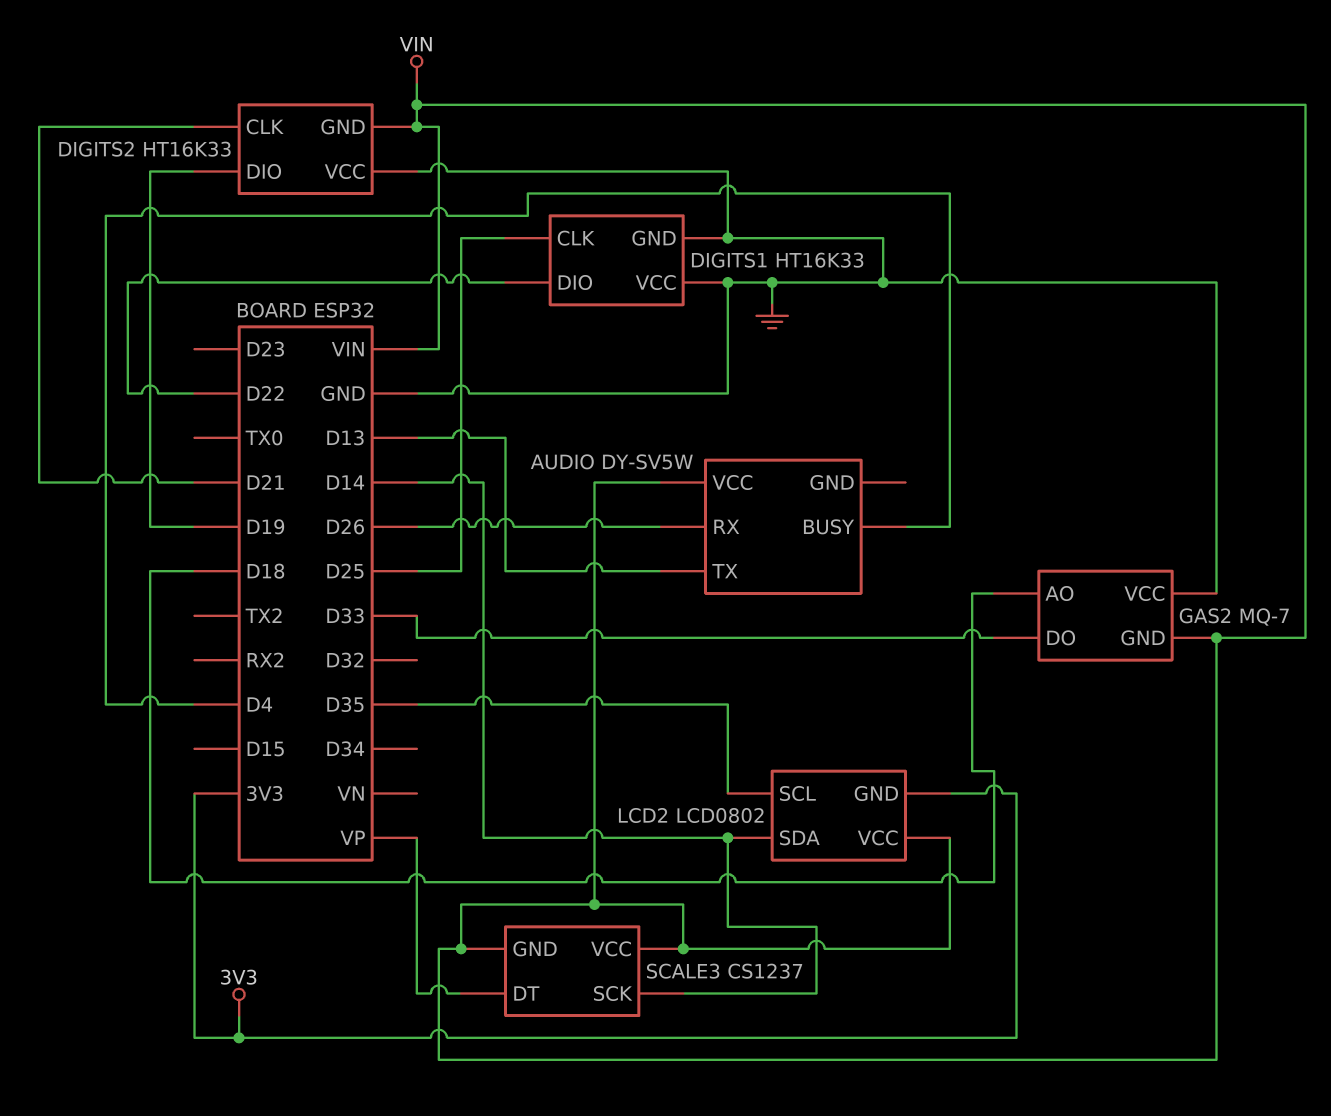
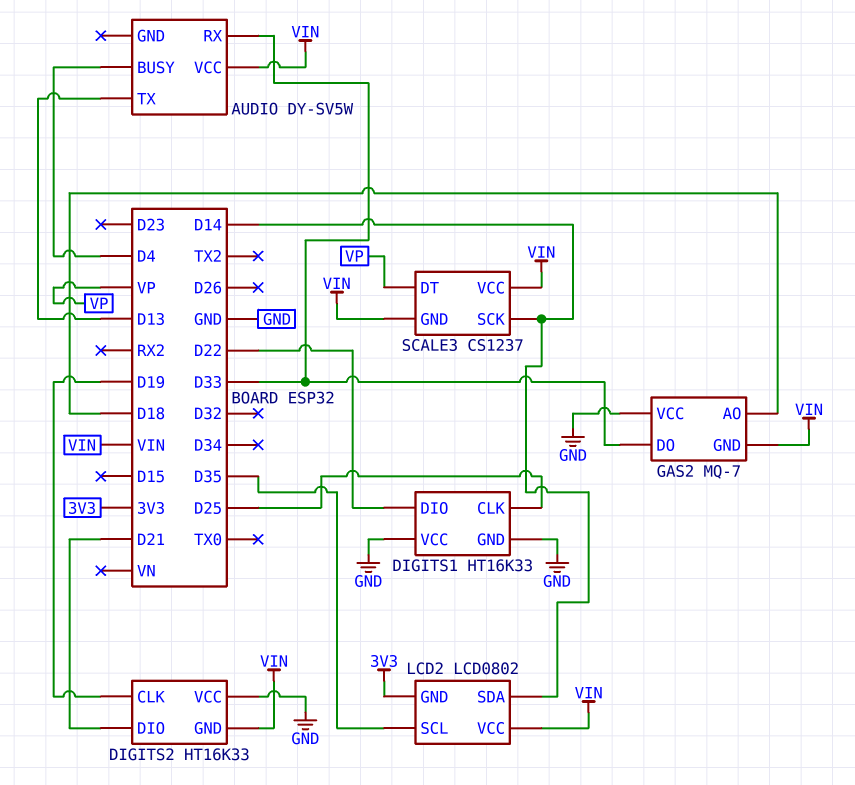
AUDIO pin RX: D26 -> D33
DIGITS2 pin CLK: D21 -> D19
DIGITS2 pin DIO: D19 -> D21

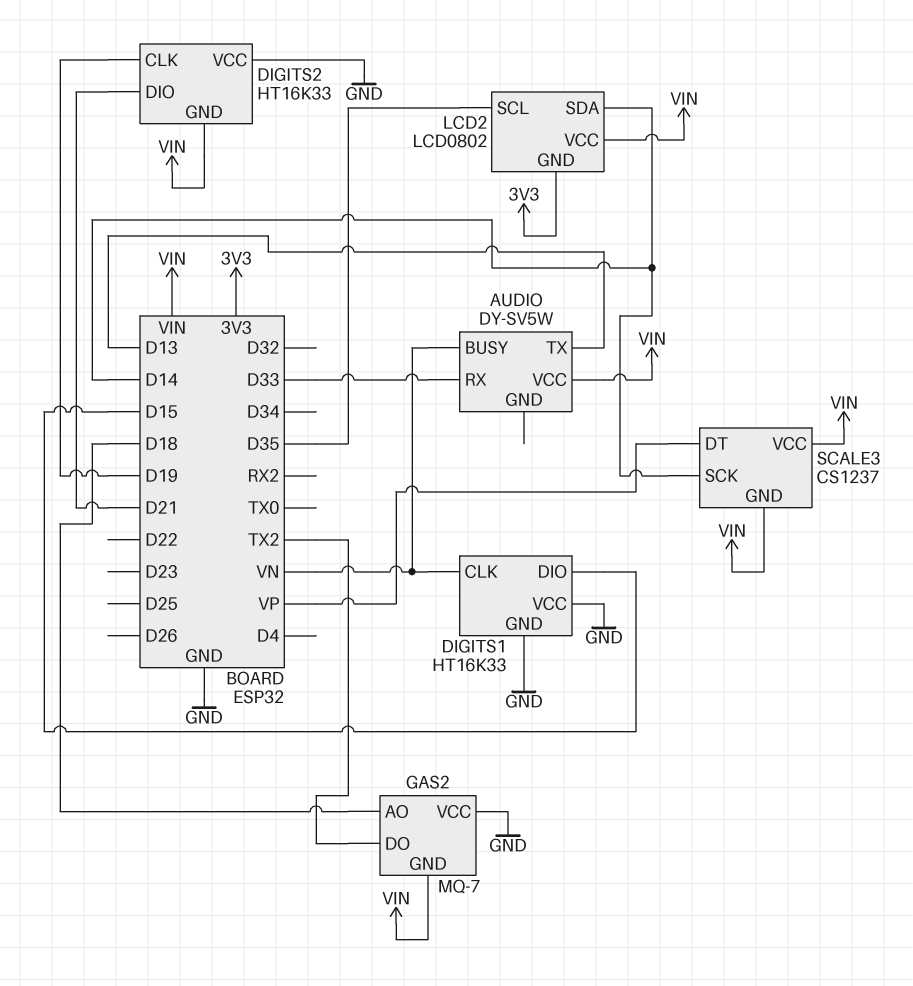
AUDIO pin BUSY: D4 -> VN
DIGITS1 pin CLK: D25 -> VN
DIGITS1 pin DIO: D22 -> D15
GAS2 pin DO: D33 -> TX2

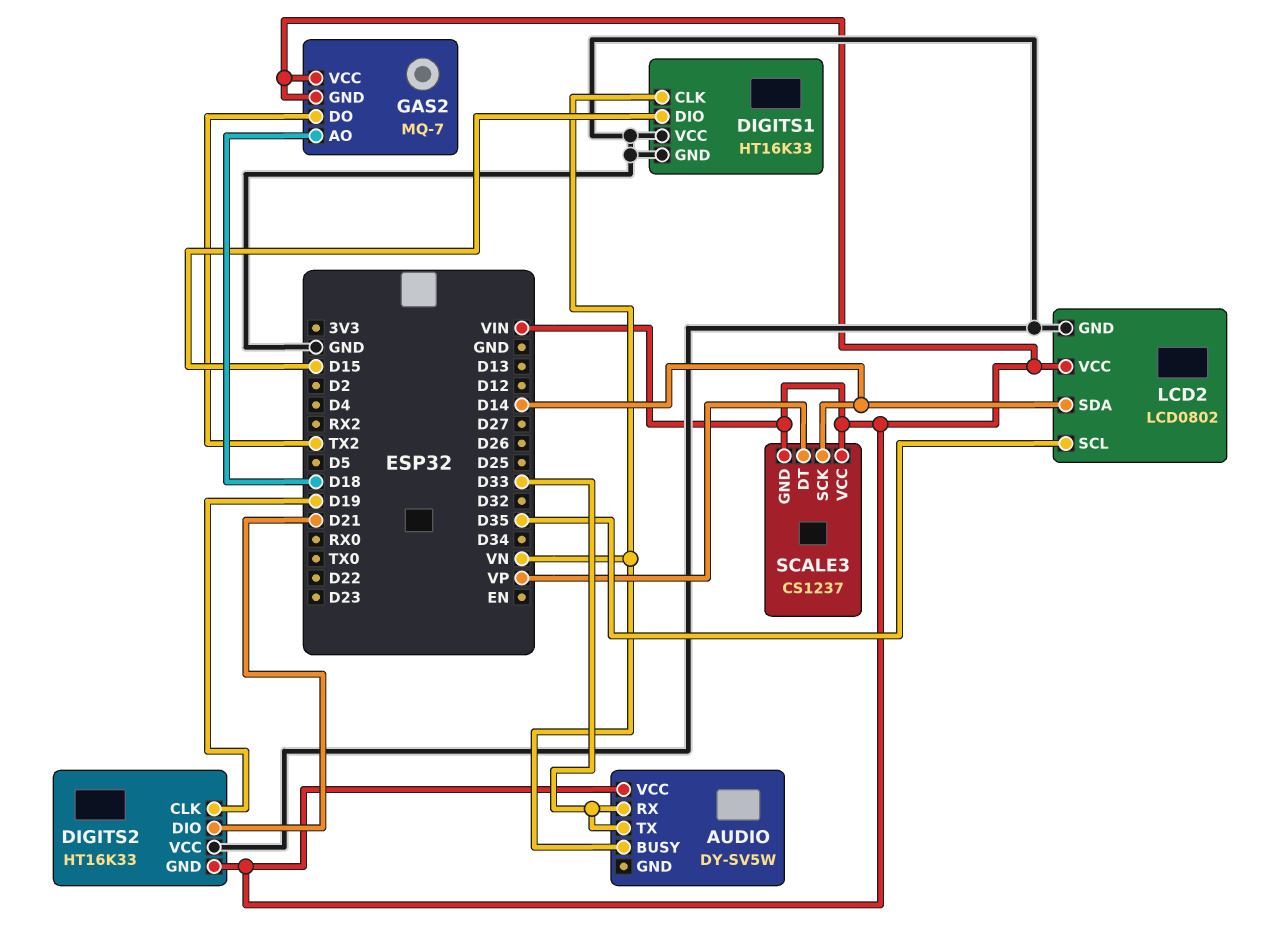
AUDIO pin TX: D13 -> D33
GAS2 pin VCC: GND -> VIN
LCD2 pin GND: 3V3 -> GND

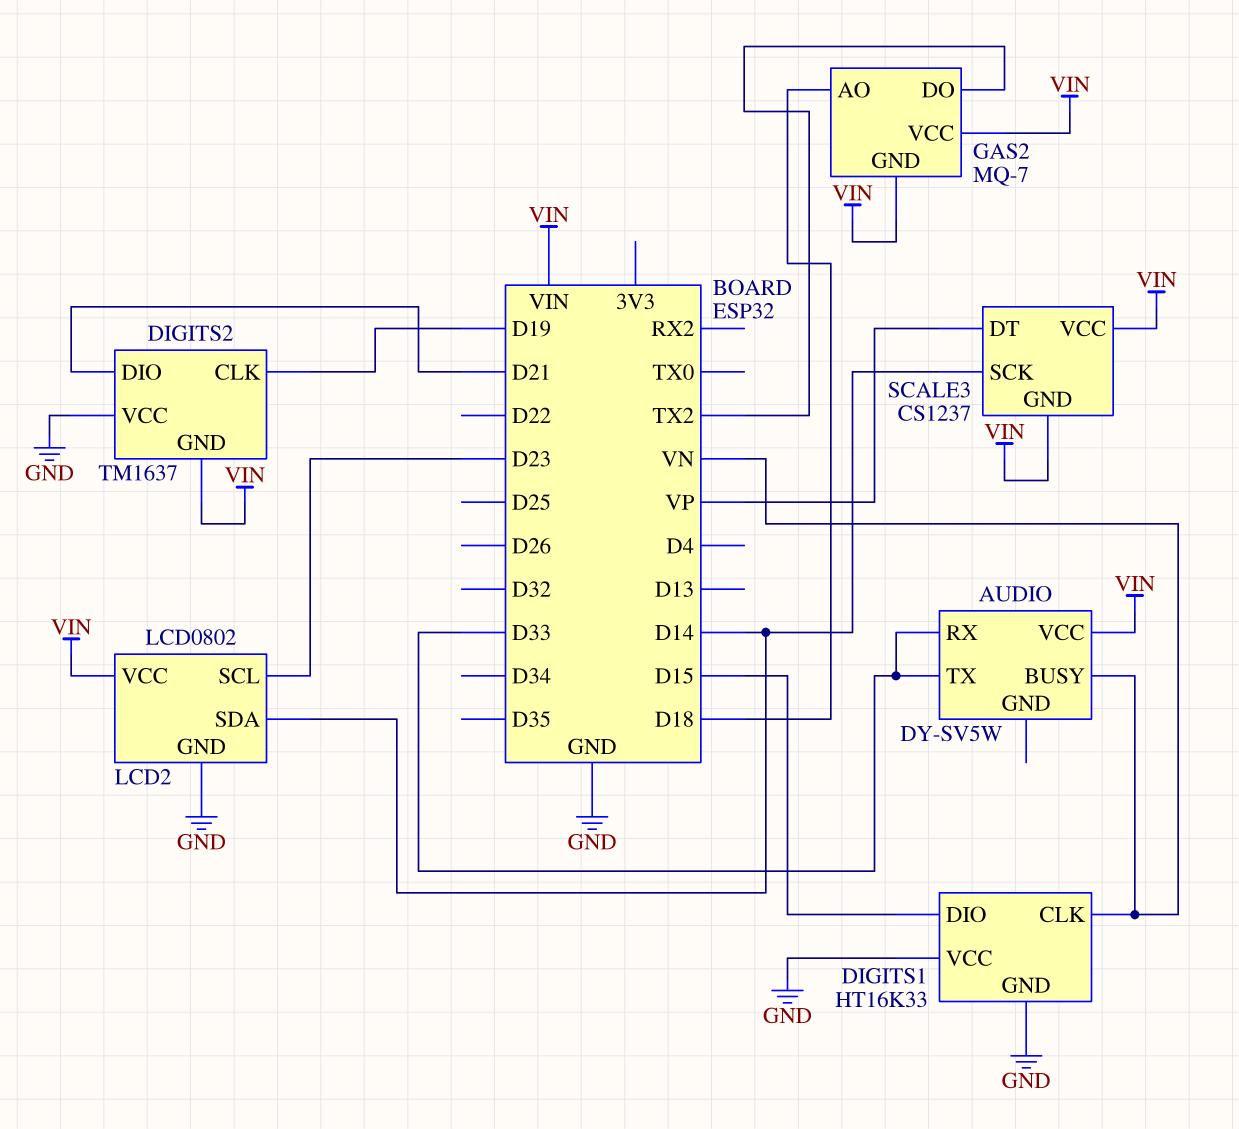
DIGITS2: HT16K33 -> TM1637
LCD2 pin SCL: D35 -> D23

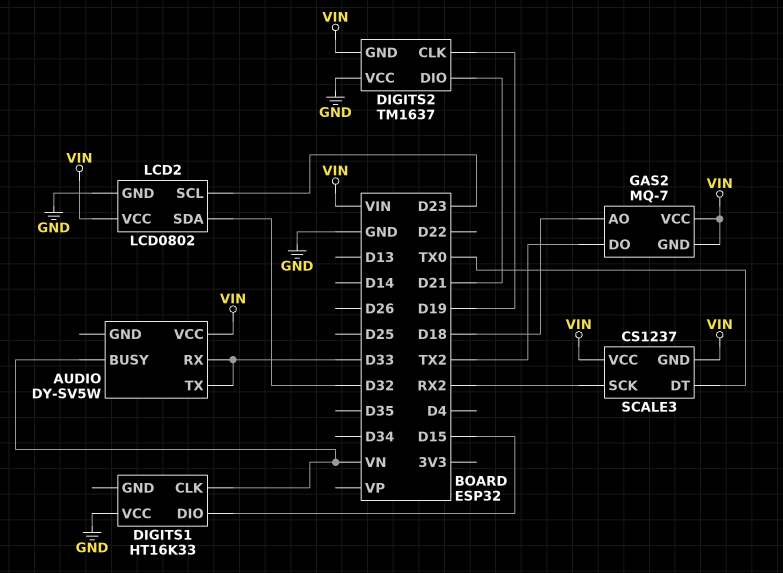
DIGITS1 pin GND: GND -> none
LCD2 pin SDA: D14 -> D32
SCALE3 pin DT: VP -> TX0
SCALE3 pin SCK: D14 -> RX2

